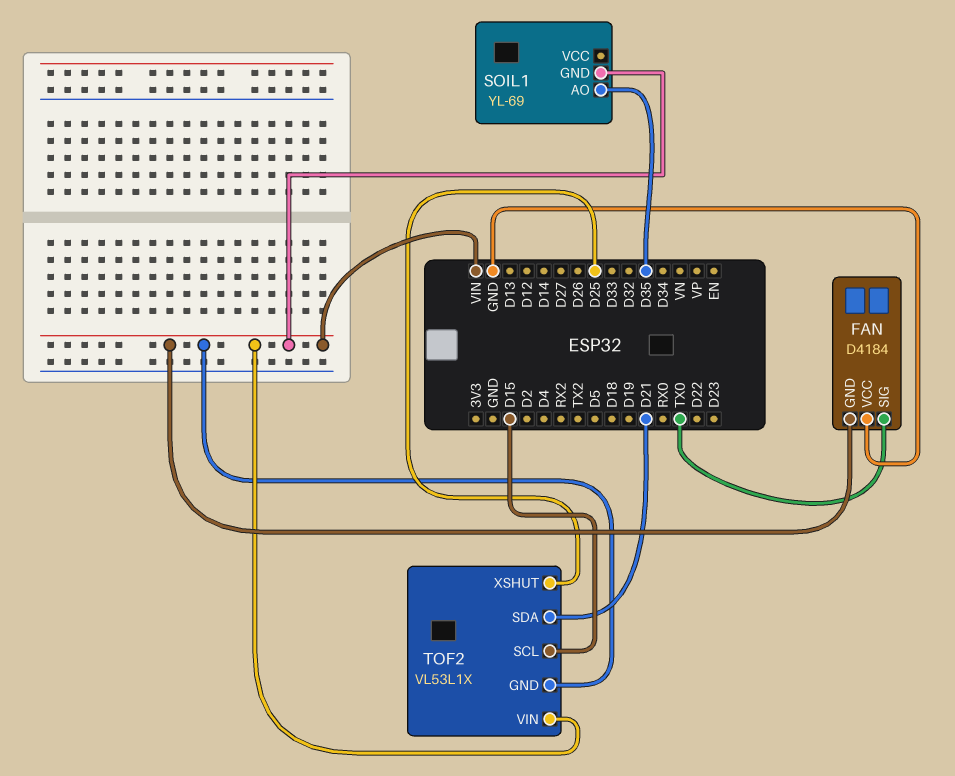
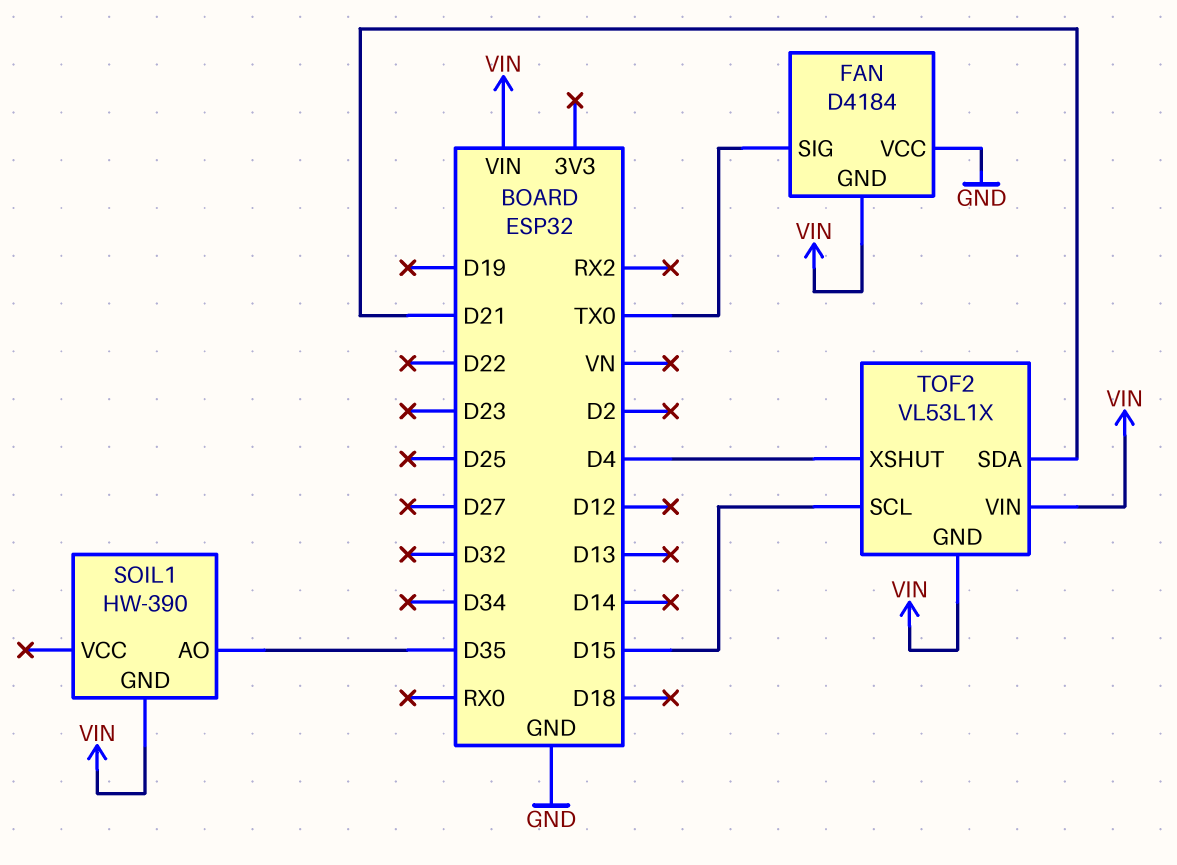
SOIL1: YL-69 -> HW-390
TOF2 pin XSHUT: D25 -> D4

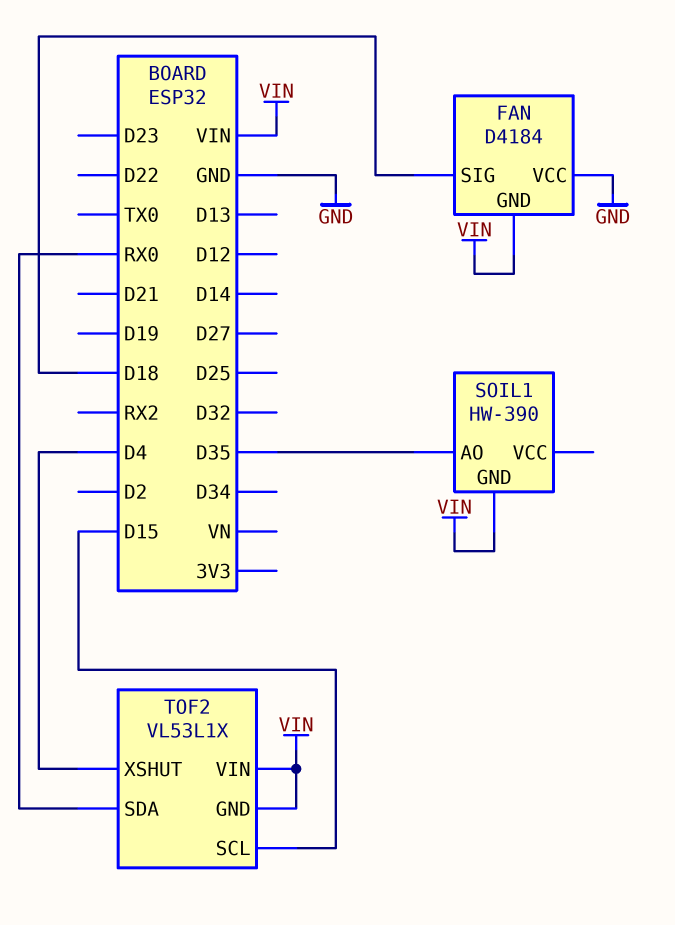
FAN pin SIG: TX0 -> D18
TOF2 pin SDA: D21 -> RX0

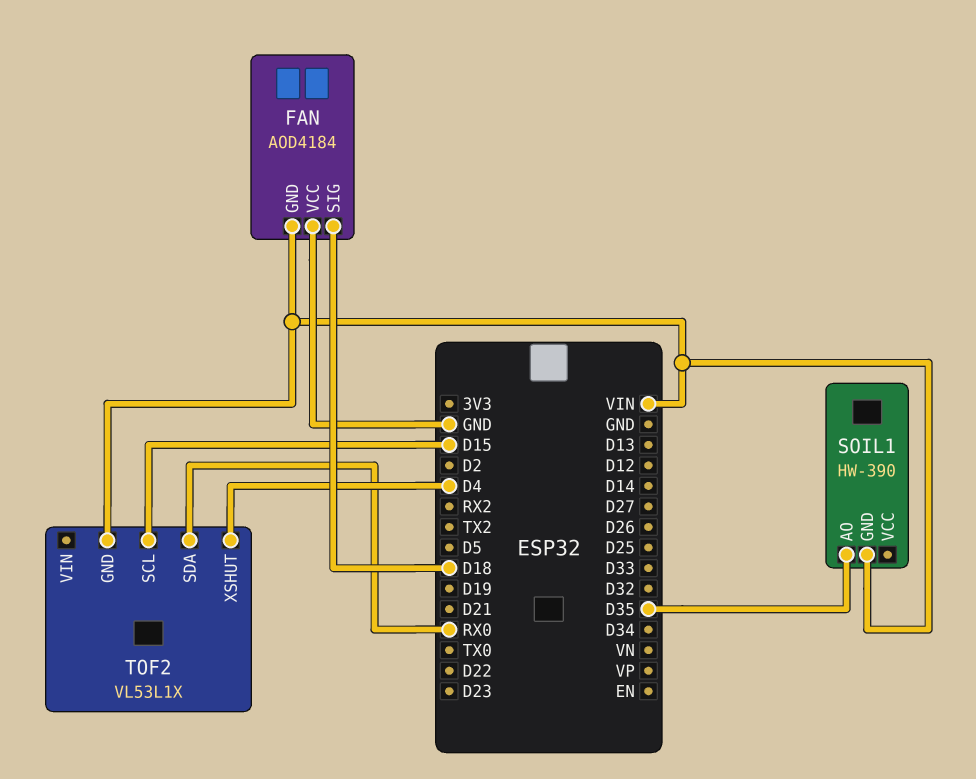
FAN: D4184 -> AOD4184
TOF2 pin VIN: VIN -> none

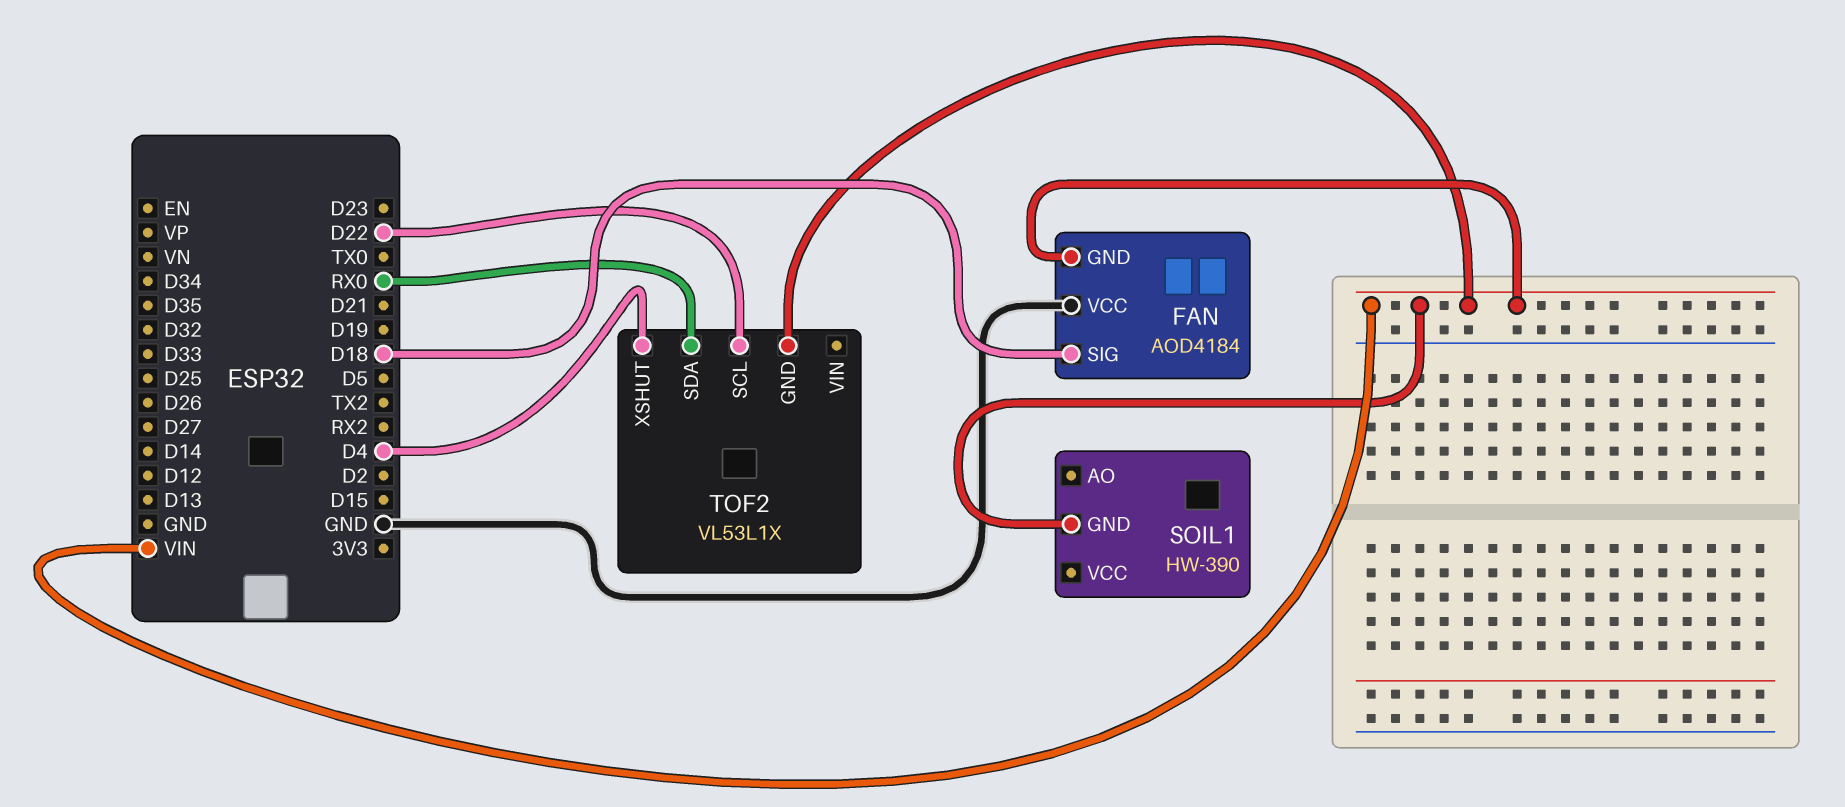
SOIL1 pin AO: D35 -> none
TOF2 pin SCL: D15 -> D22

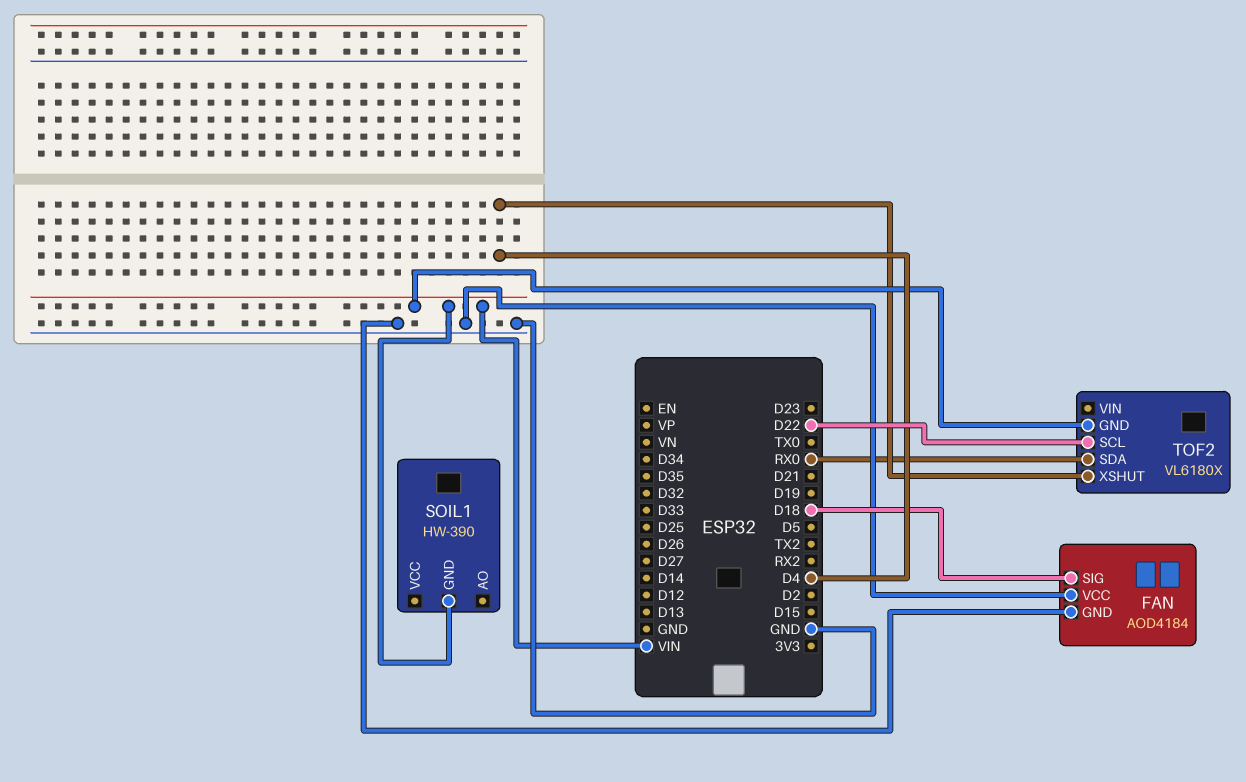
FAN pin GND: VIN -> GND
TOF2: VL53L1X -> VL6180X

